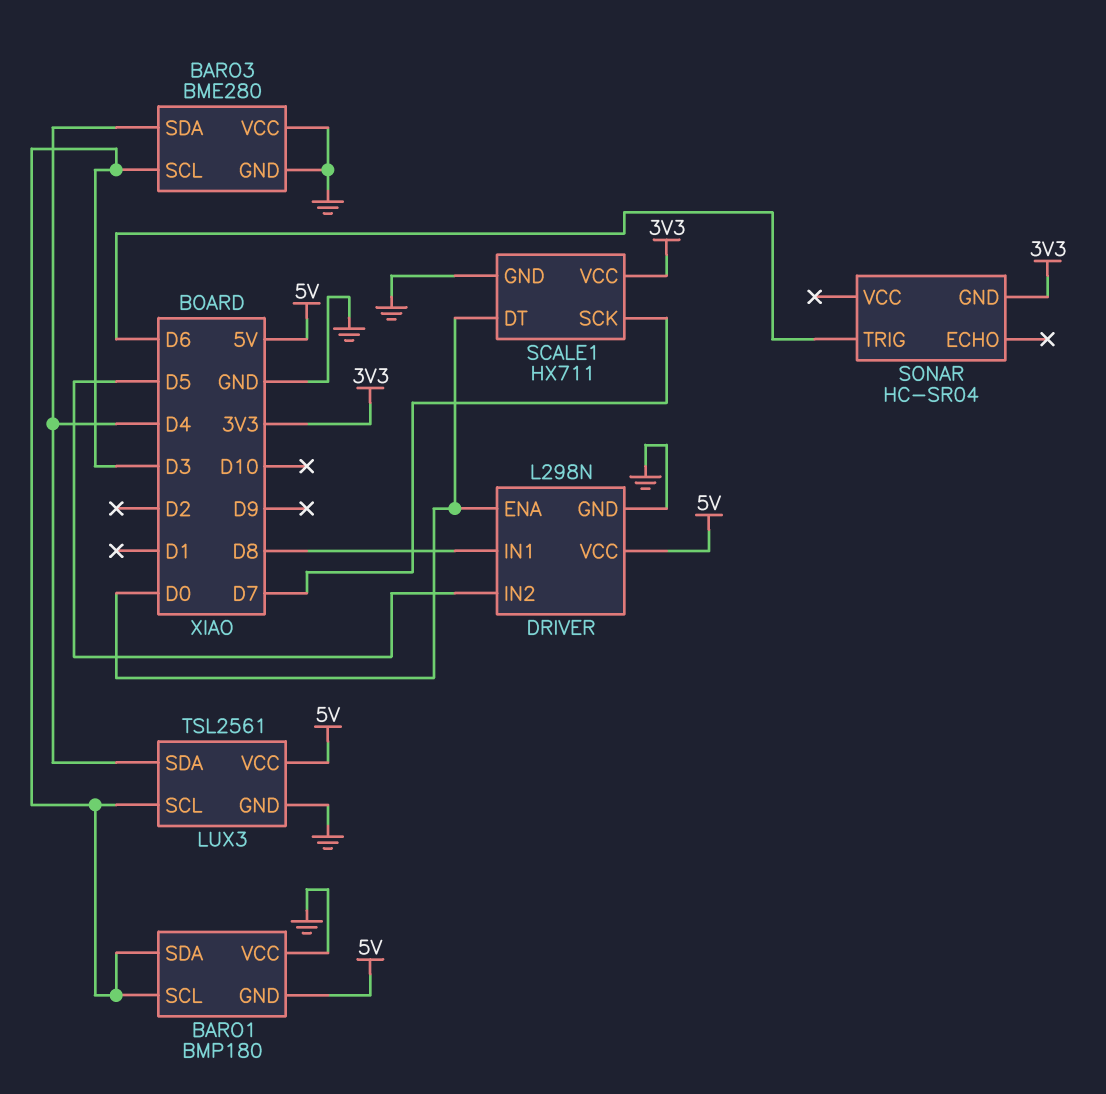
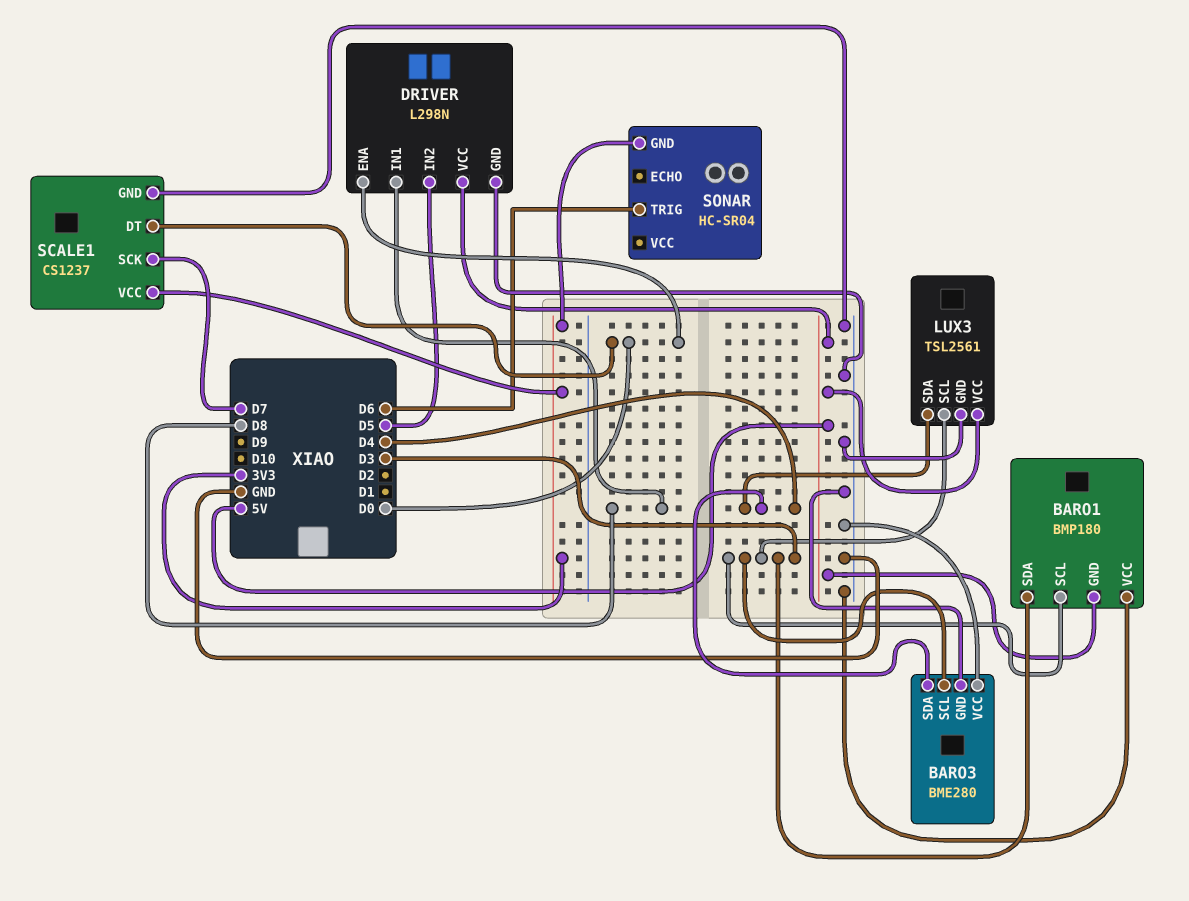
SCALE1: HX711 -> CS1237

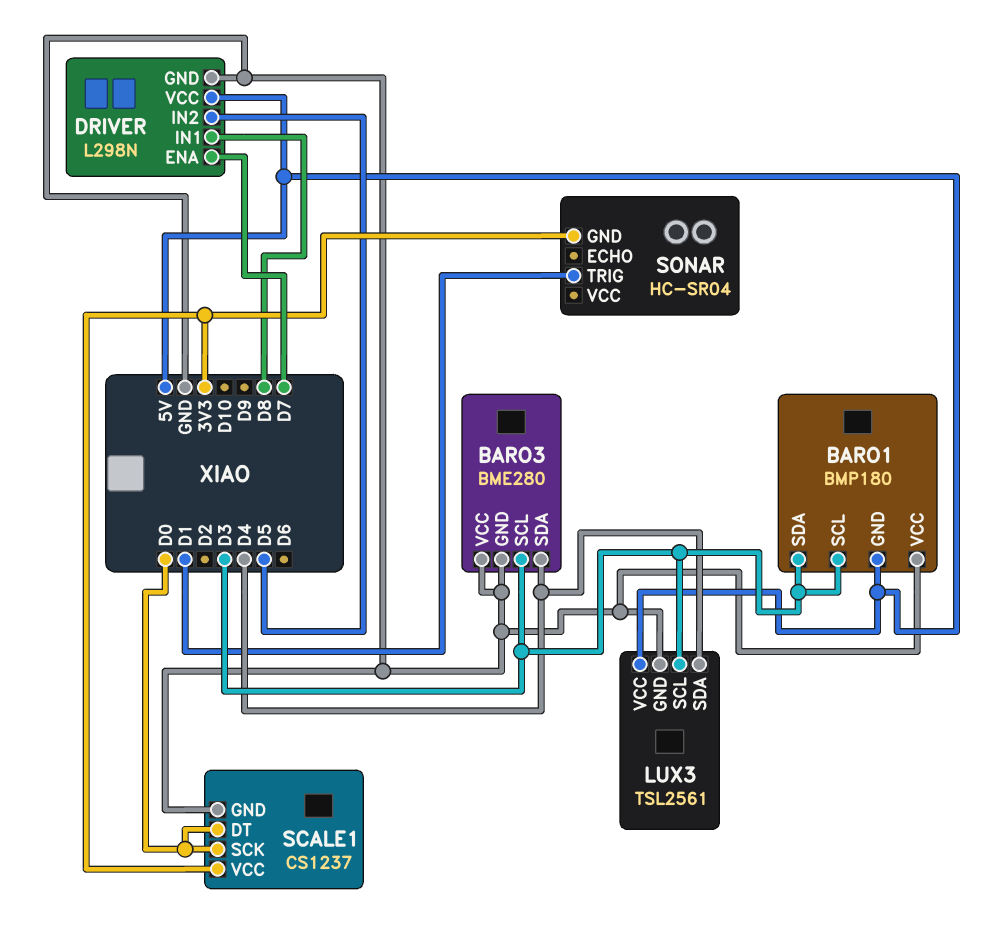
DRIVER pin ENA: D0 -> D7
SCALE1 pin SCK: D7 -> D0
SONAR pin TRIG: D6 -> D1

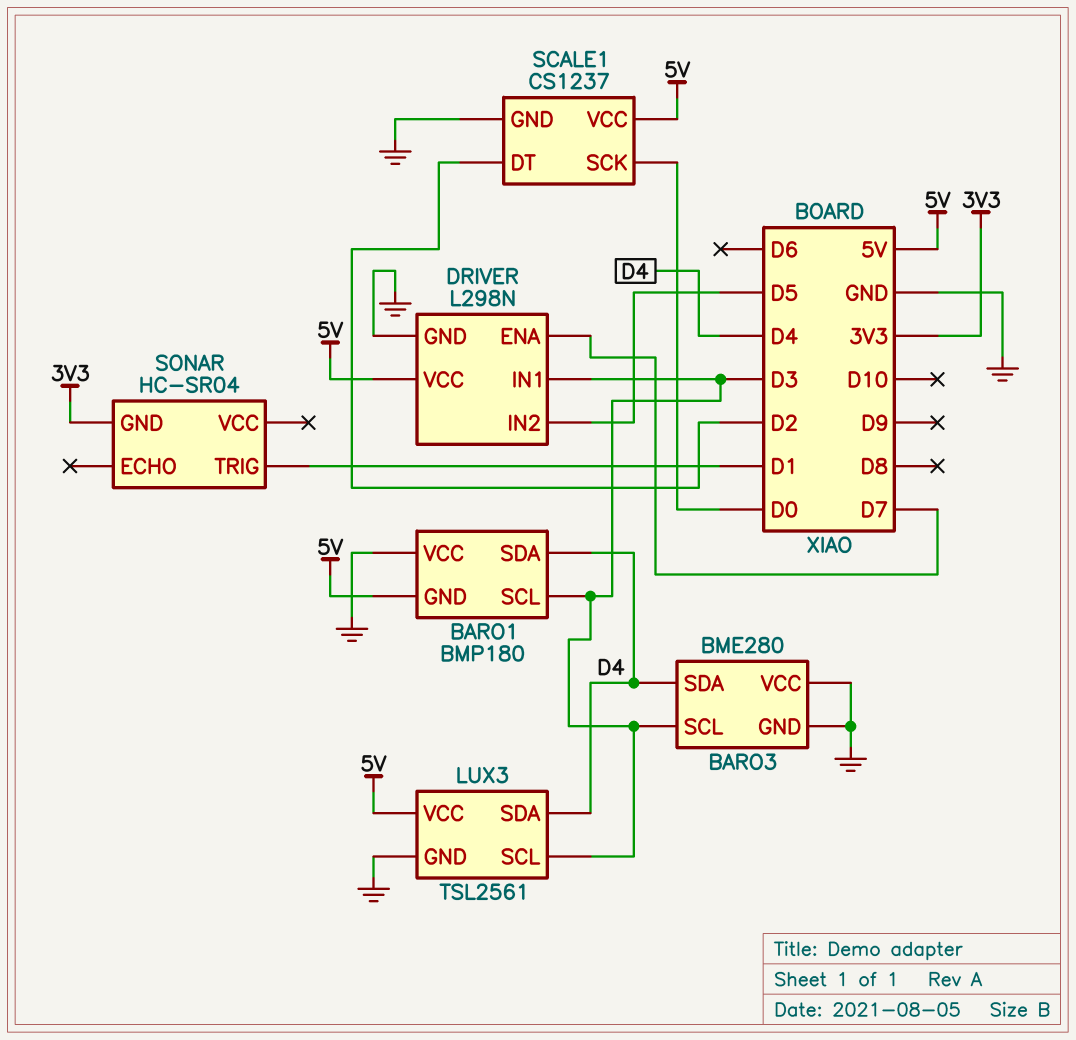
BARO1 pin SDA: D3 -> D4
DRIVER pin IN1: D8 -> D3
SCALE1 pin DT: D0 -> D2
SCALE1 pin VCC: 3V3 -> 5V

